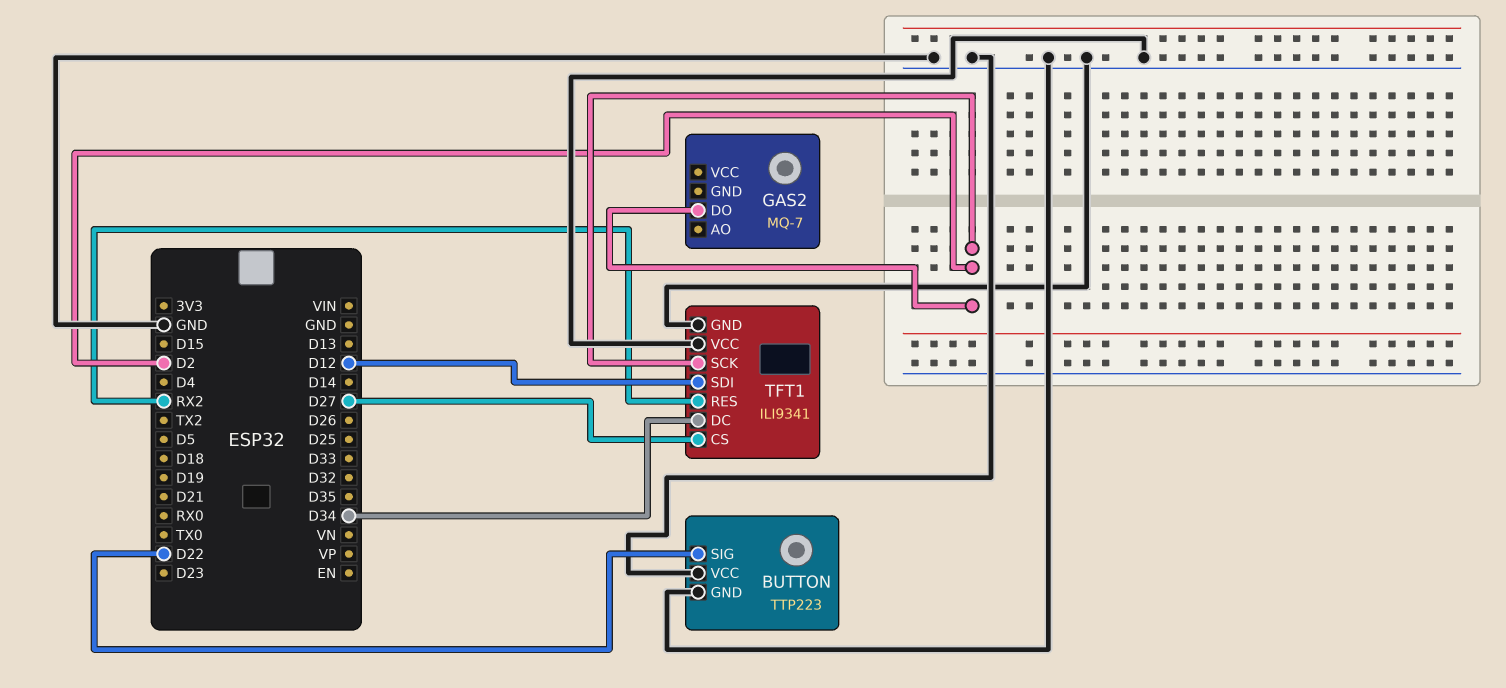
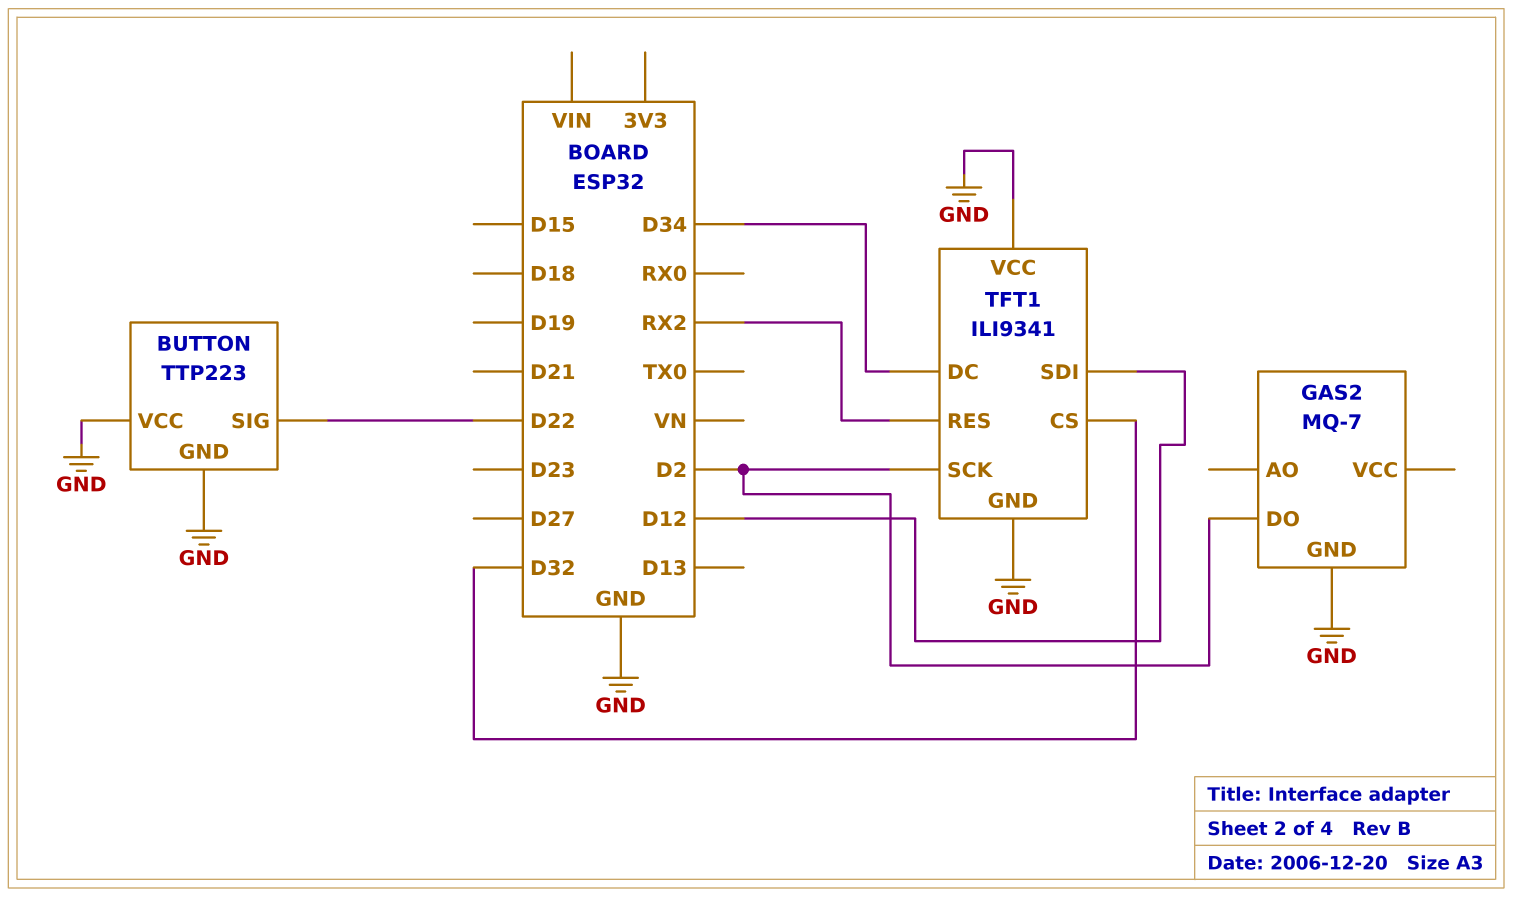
GAS2 pin GND: none -> GND
TFT1 pin CS: D27 -> D32

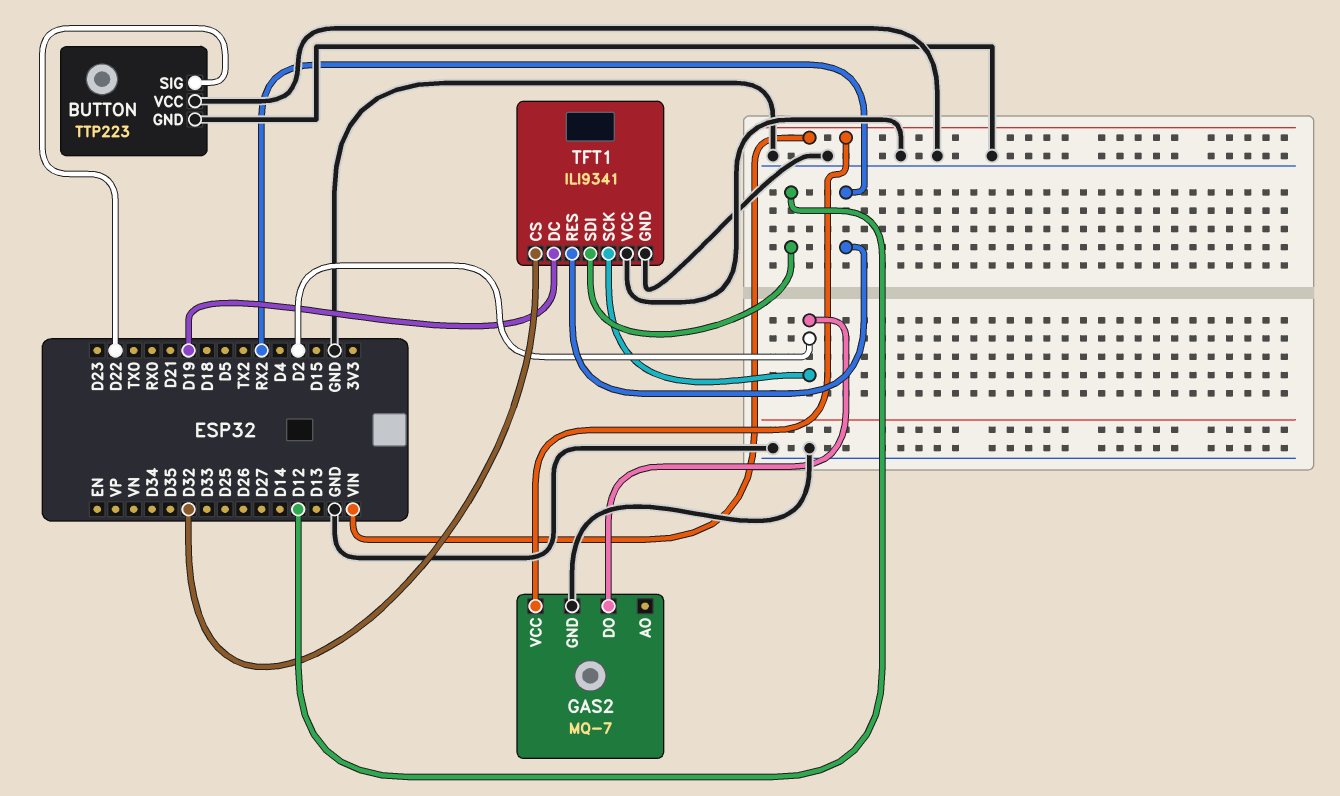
GAS2 pin VCC: none -> VIN
TFT1 pin DC: D34 -> D19

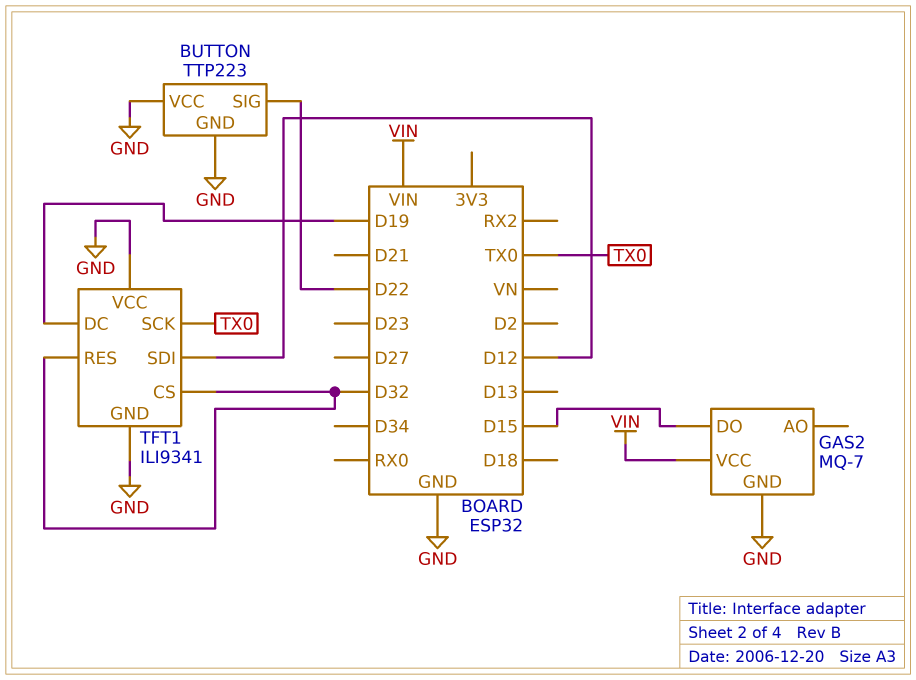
GAS2 pin DO: D2 -> D15
TFT1 pin RES: RX2 -> D32
TFT1 pin SCK: D2 -> TX0

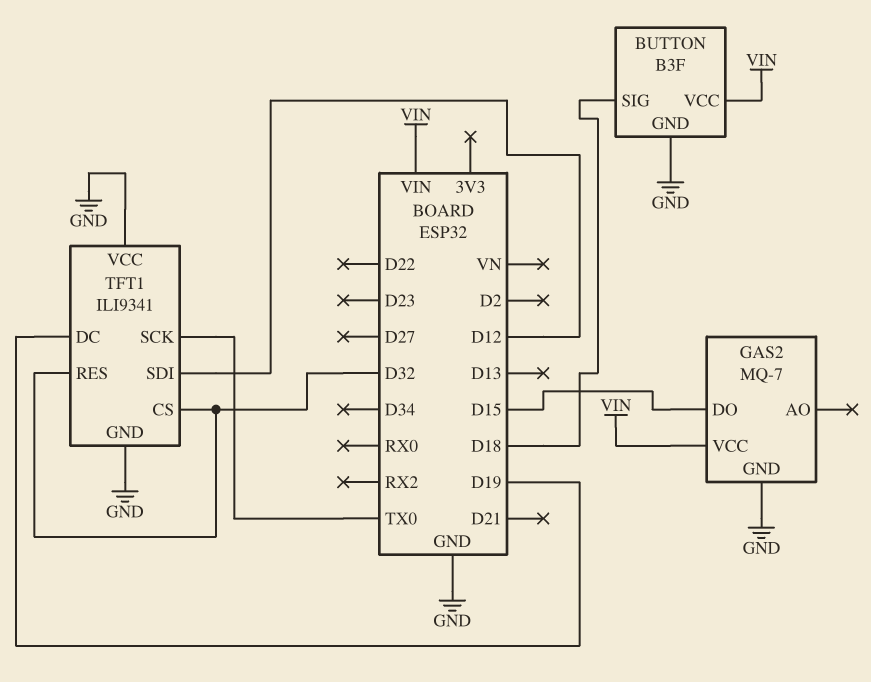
BUTTON: TTP223 -> B3F
BUTTON pin SIG: D22 -> D18
BUTTON pin VCC: GND -> VIN

